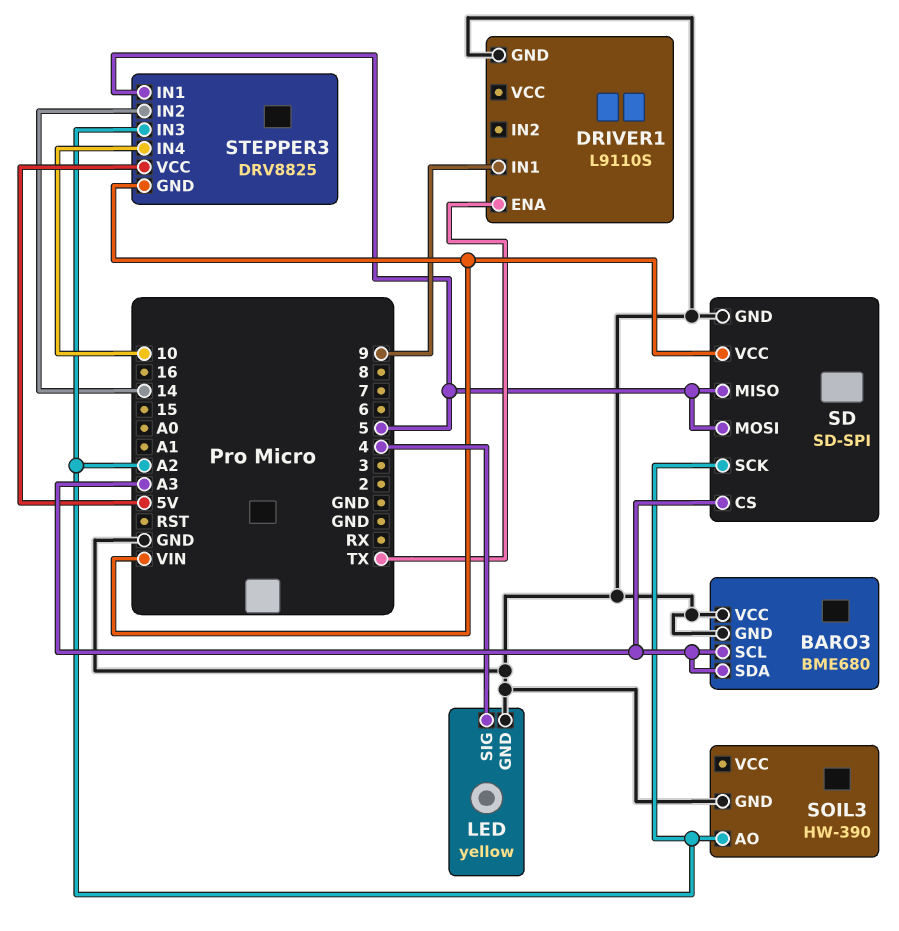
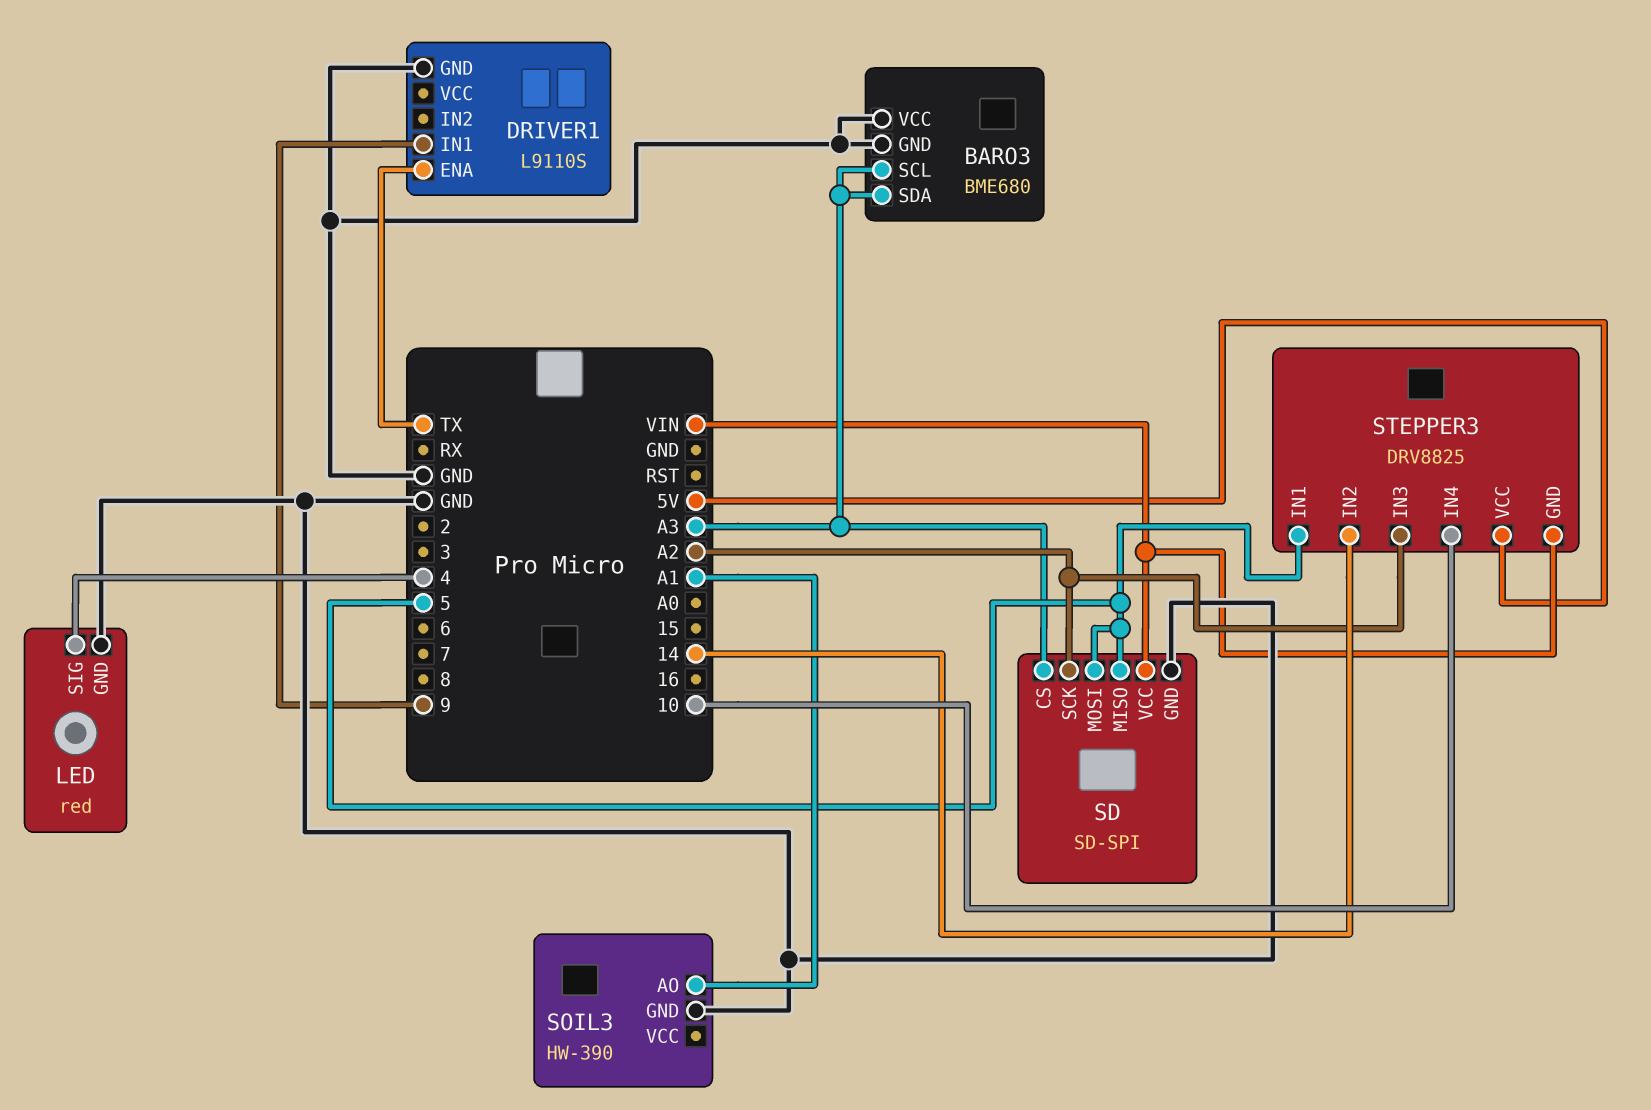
LED: yellow -> red
SOIL3 pin AO: A2 -> A1

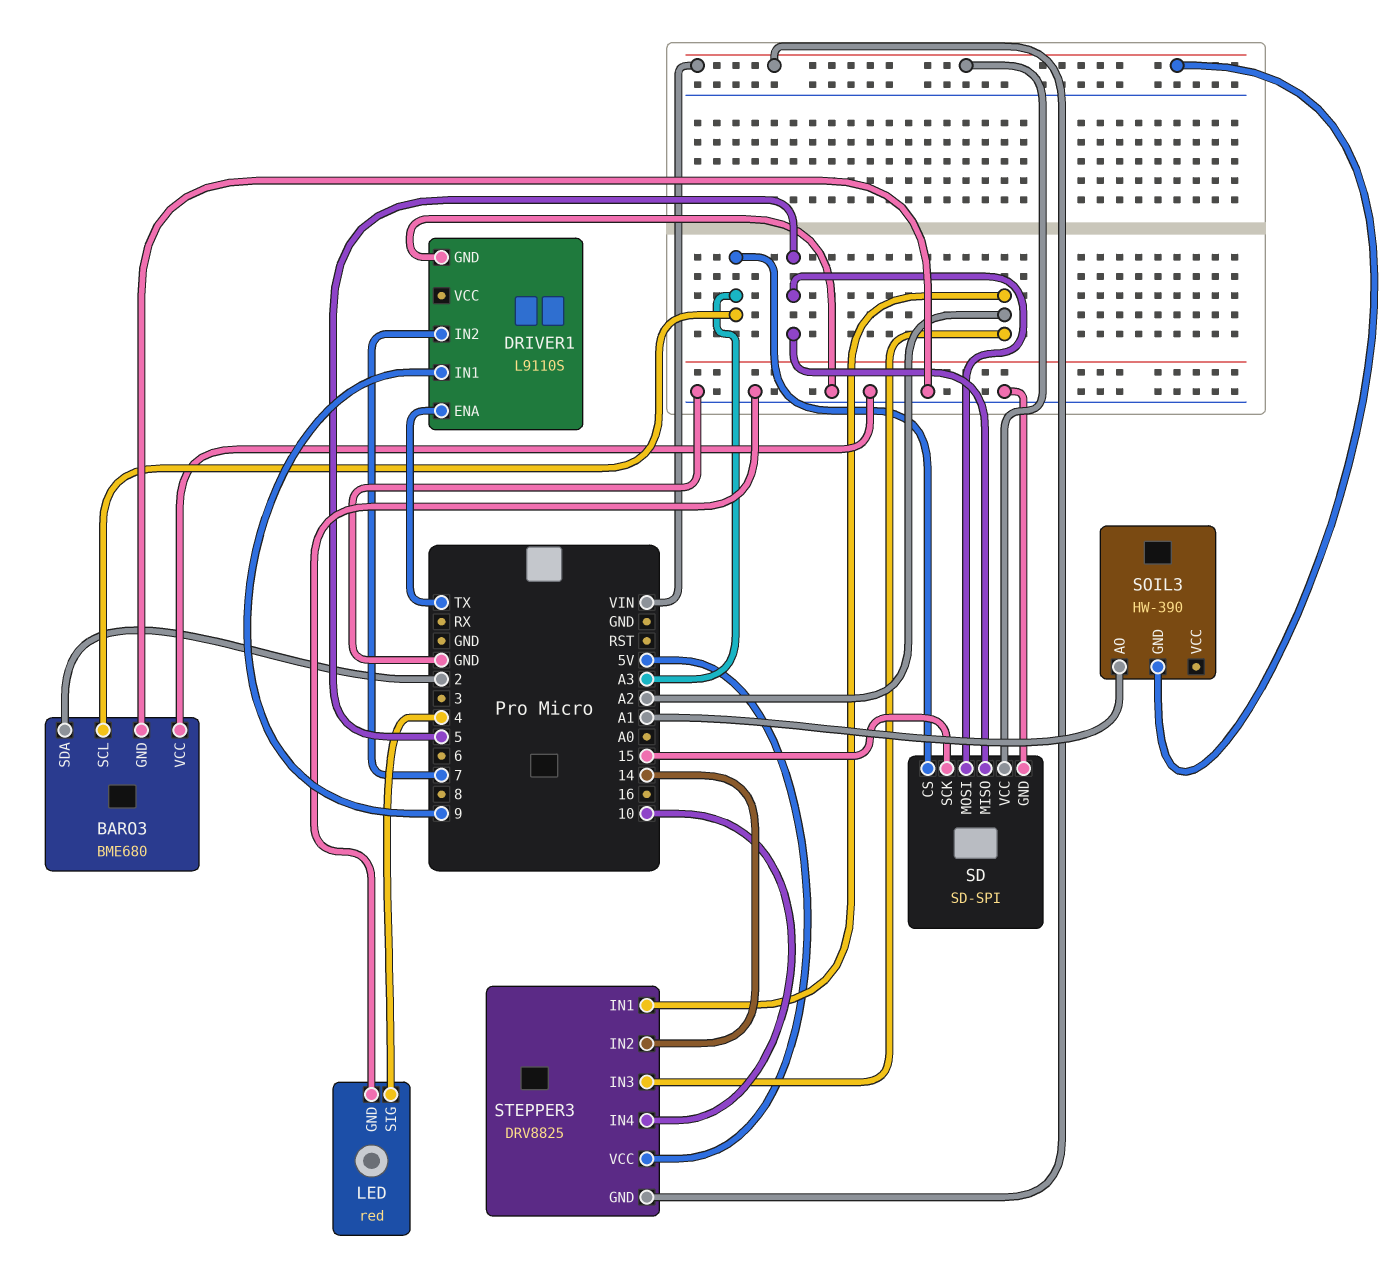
BARO3 pin SDA: A3 -> 2
DRIVER1 pin IN2: none -> 7
SD pin SCK: A2 -> 15
SOIL3 pin GND: GND -> VIN
STEPPER3 pin IN1: 5 -> A2

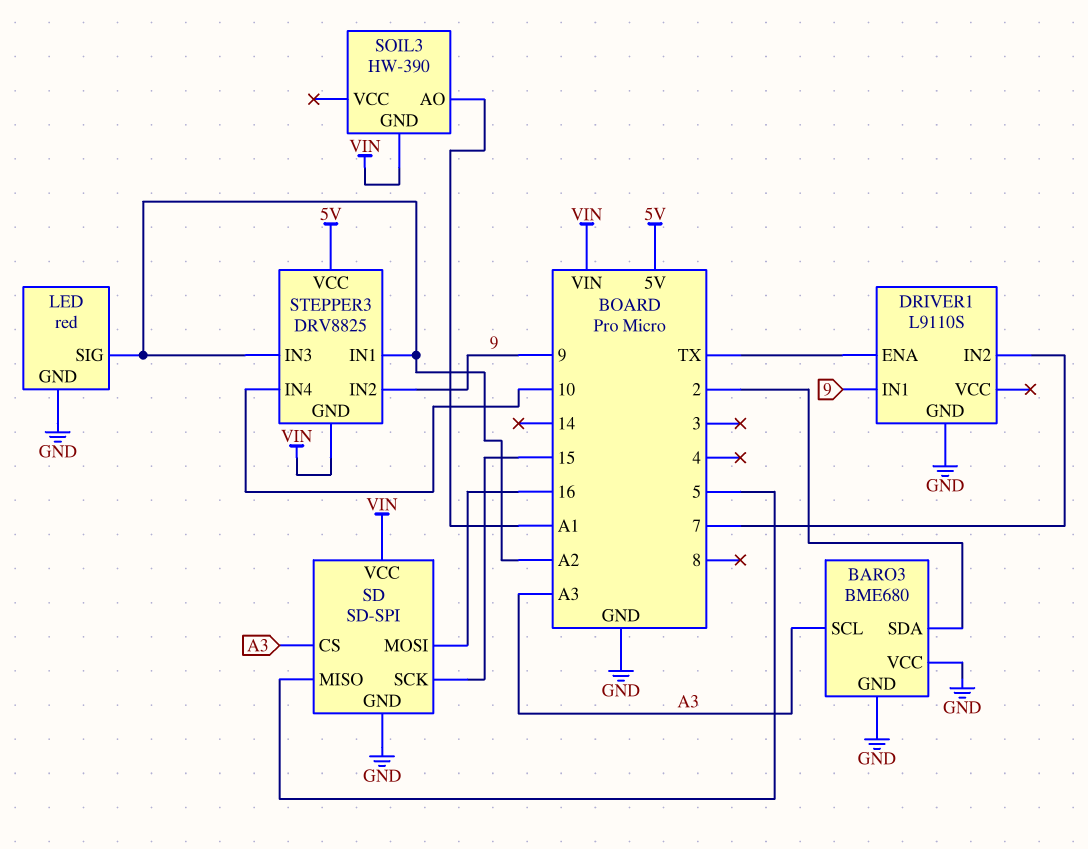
LED pin SIG: 4 -> A2
SD pin MOSI: 5 -> 16
STEPPER3 pin IN2: 14 -> 9

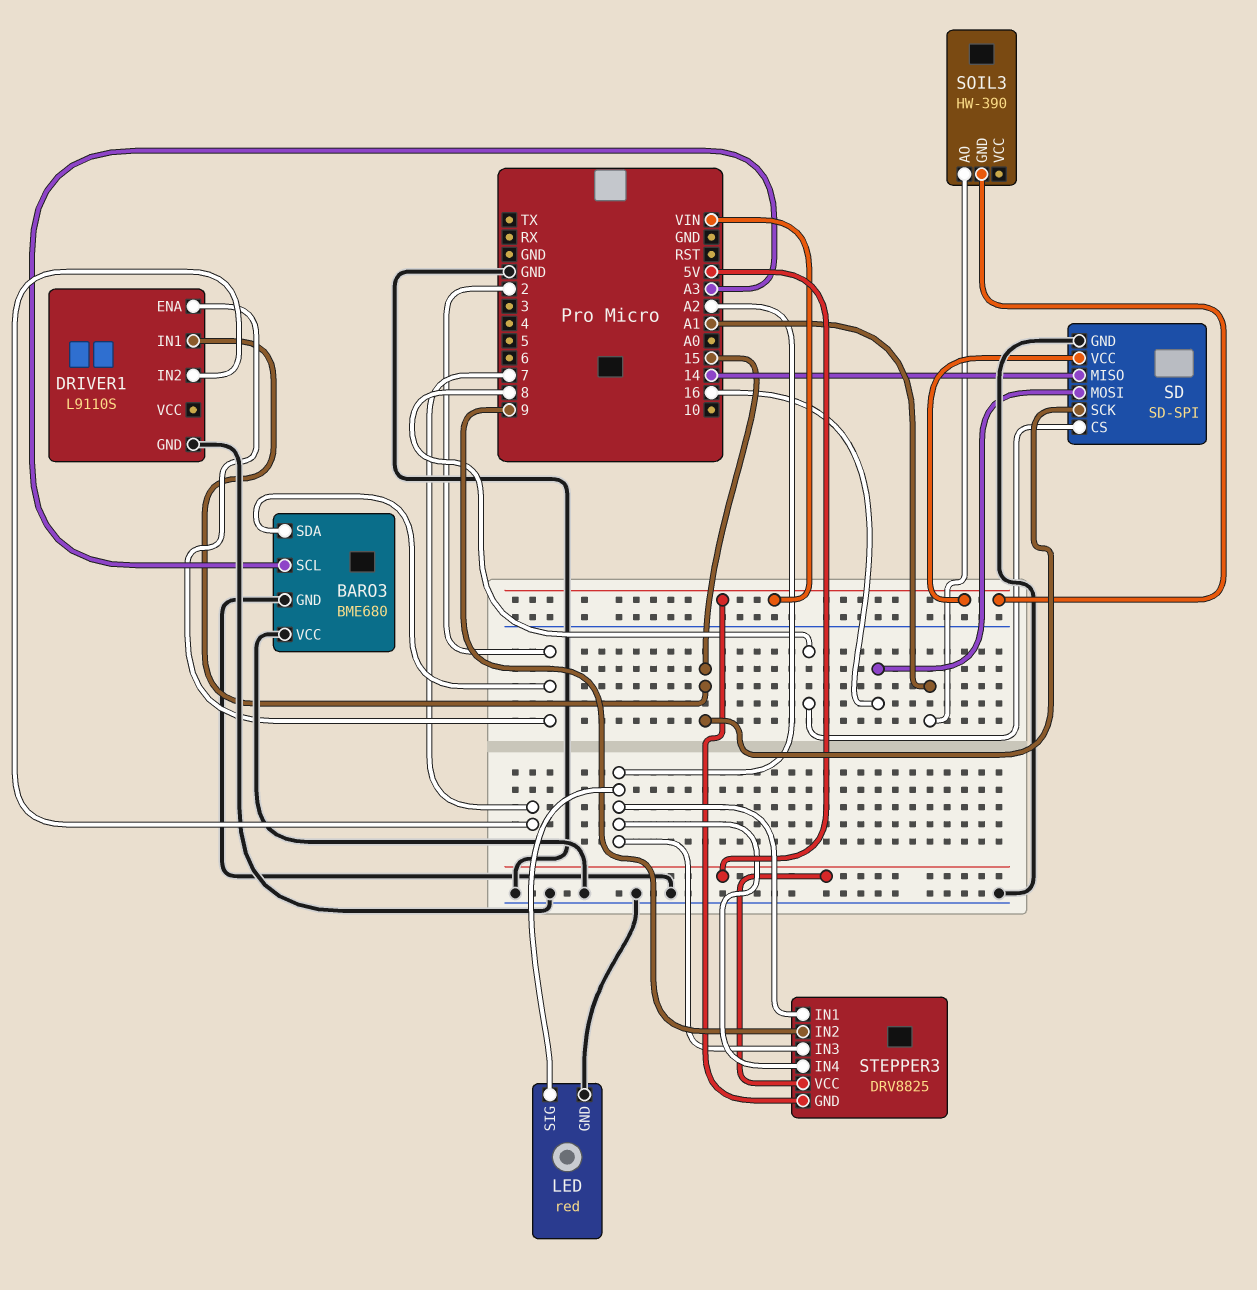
DRIVER1 pin ENA: TX -> 2
DRIVER1 pin IN1: 9 -> 15
SD pin CS: A3 -> 8
SD pin MISO: 5 -> 14
STEPPER3 pin IN4: 10 -> A2

